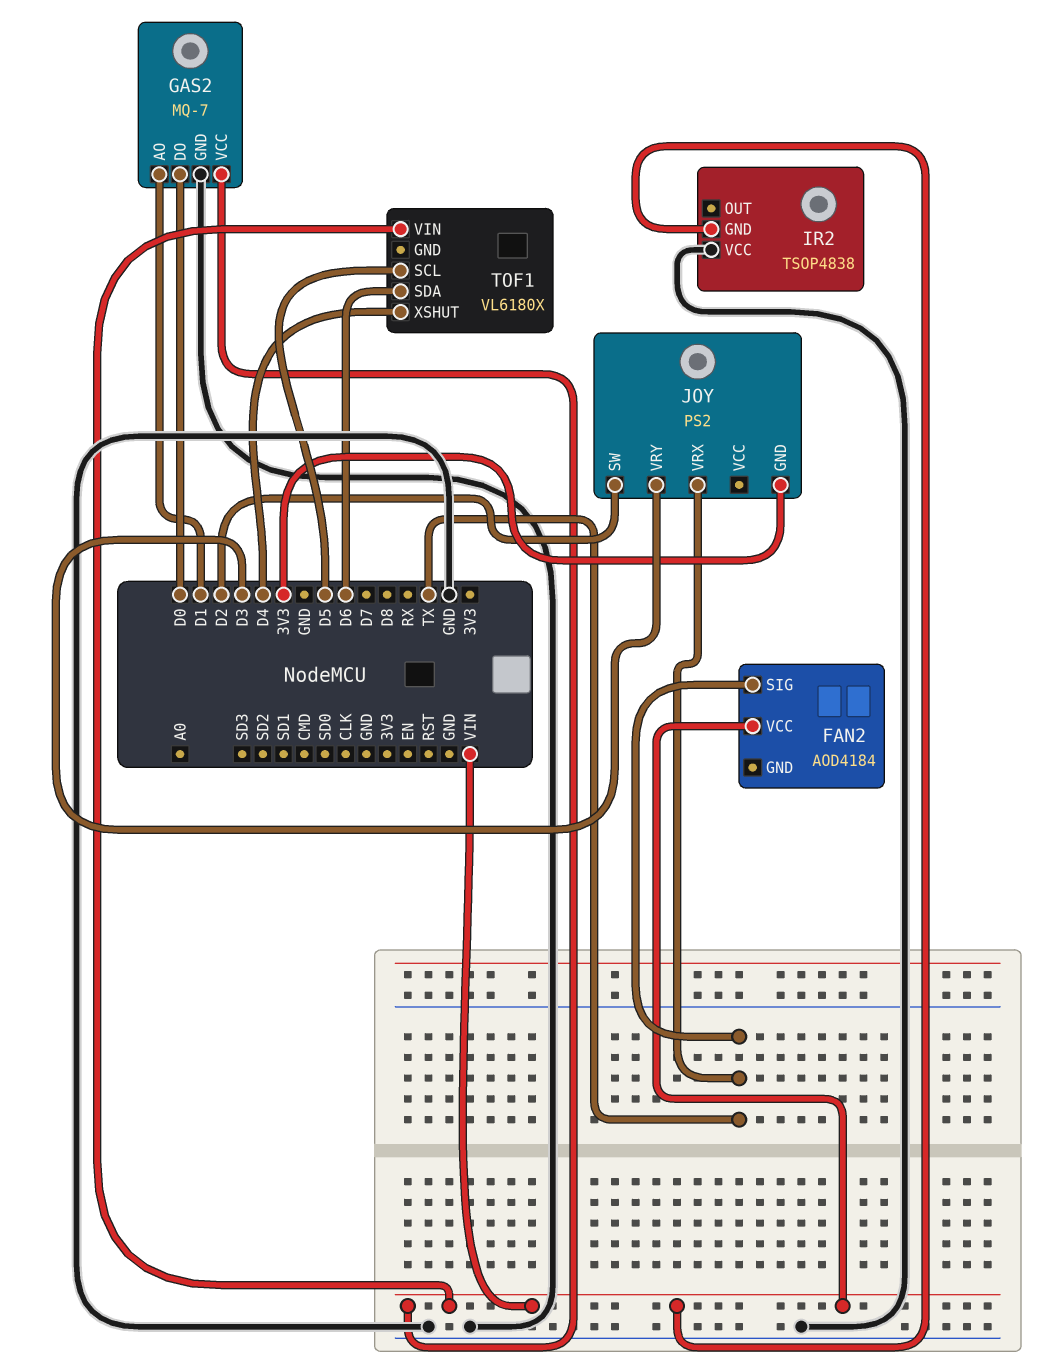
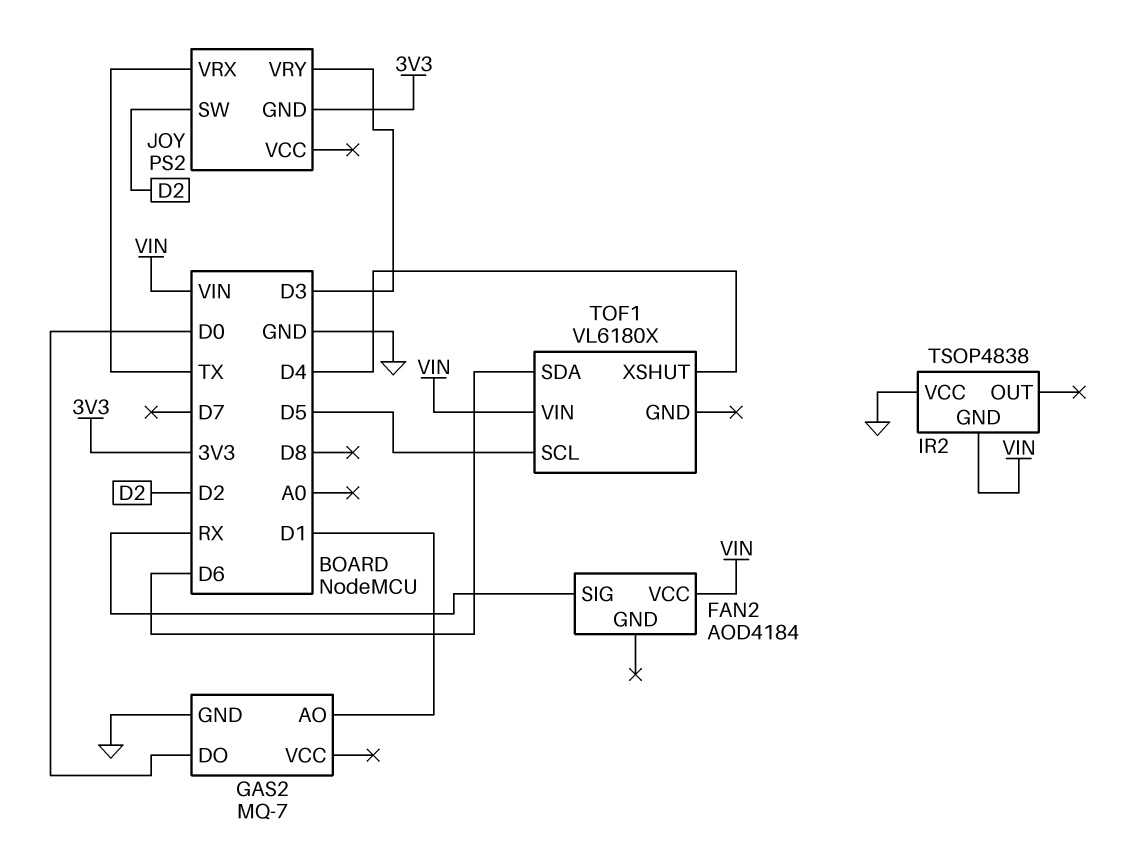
FAN2 pin SIG: TX -> RX
GAS2 pin VCC: VIN -> none

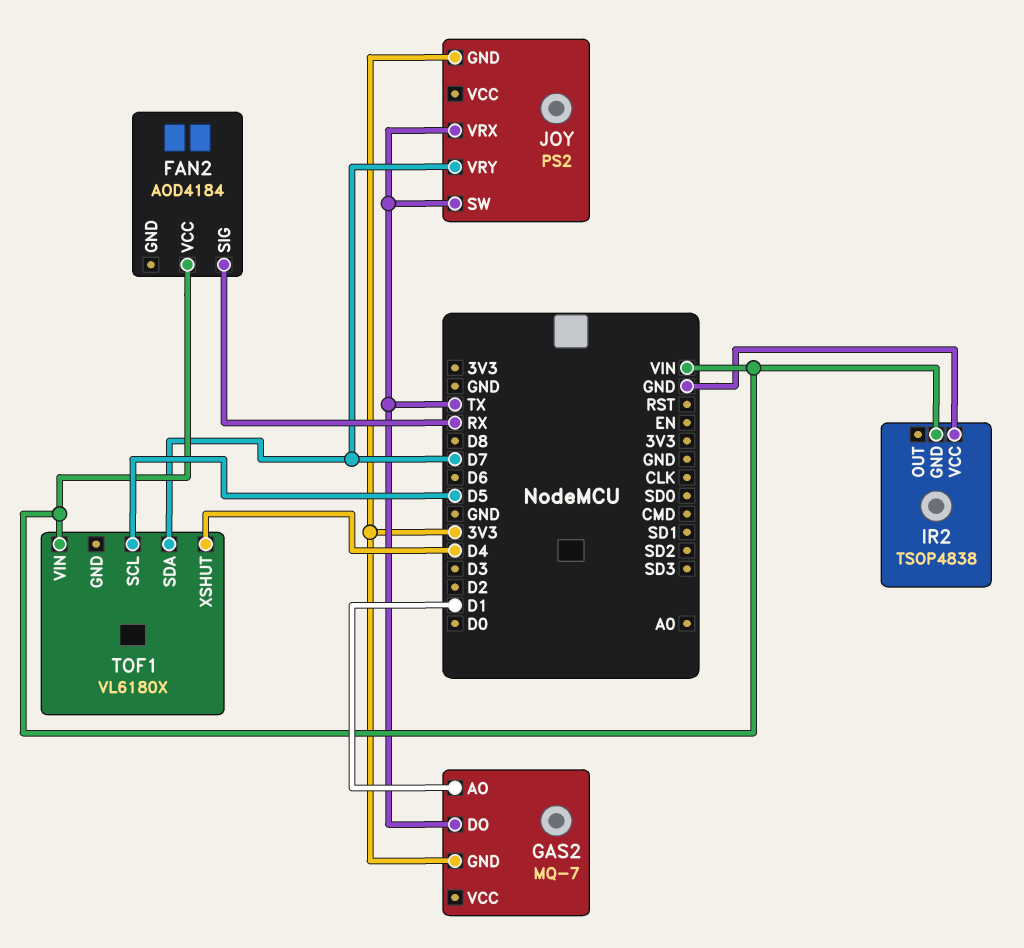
GAS2 pin DO: D0 -> TX
GAS2 pin GND: GND -> 3V3
JOY pin SW: D2 -> TX
JOY pin VRY: D3 -> D7
TOF1 pin SDA: D6 -> D7

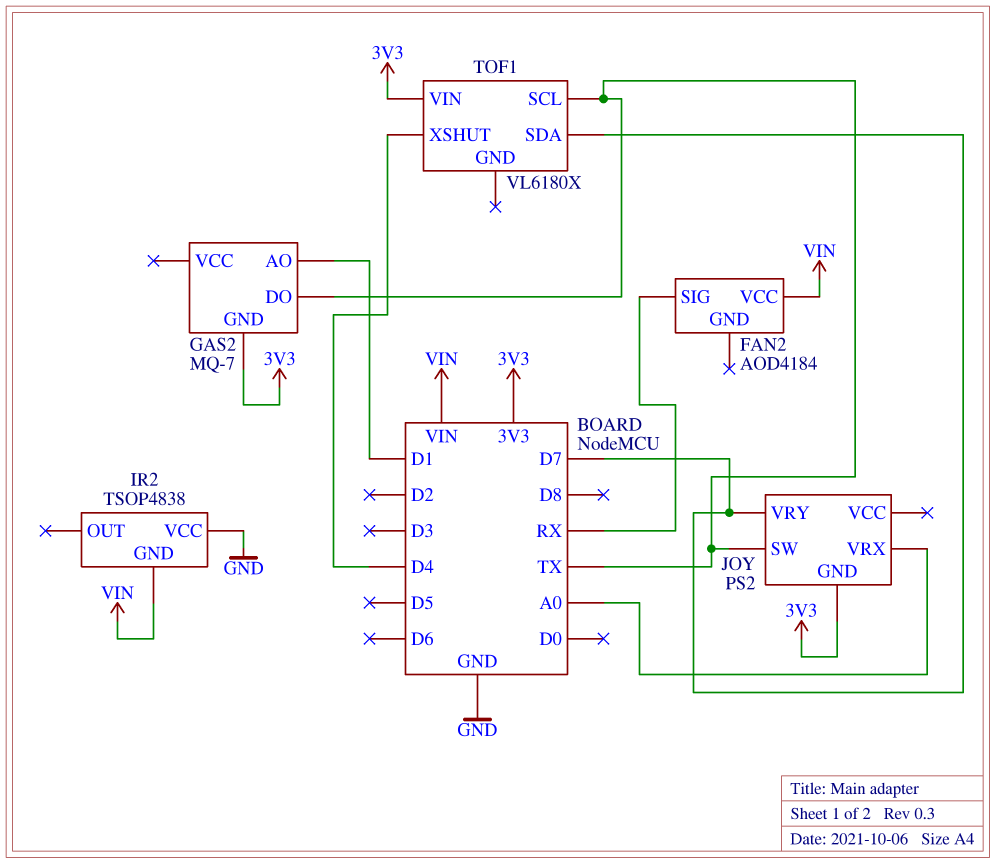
JOY pin VRX: TX -> A0
TOF1 pin SCL: D5 -> TX
TOF1 pin VIN: VIN -> 3V3

